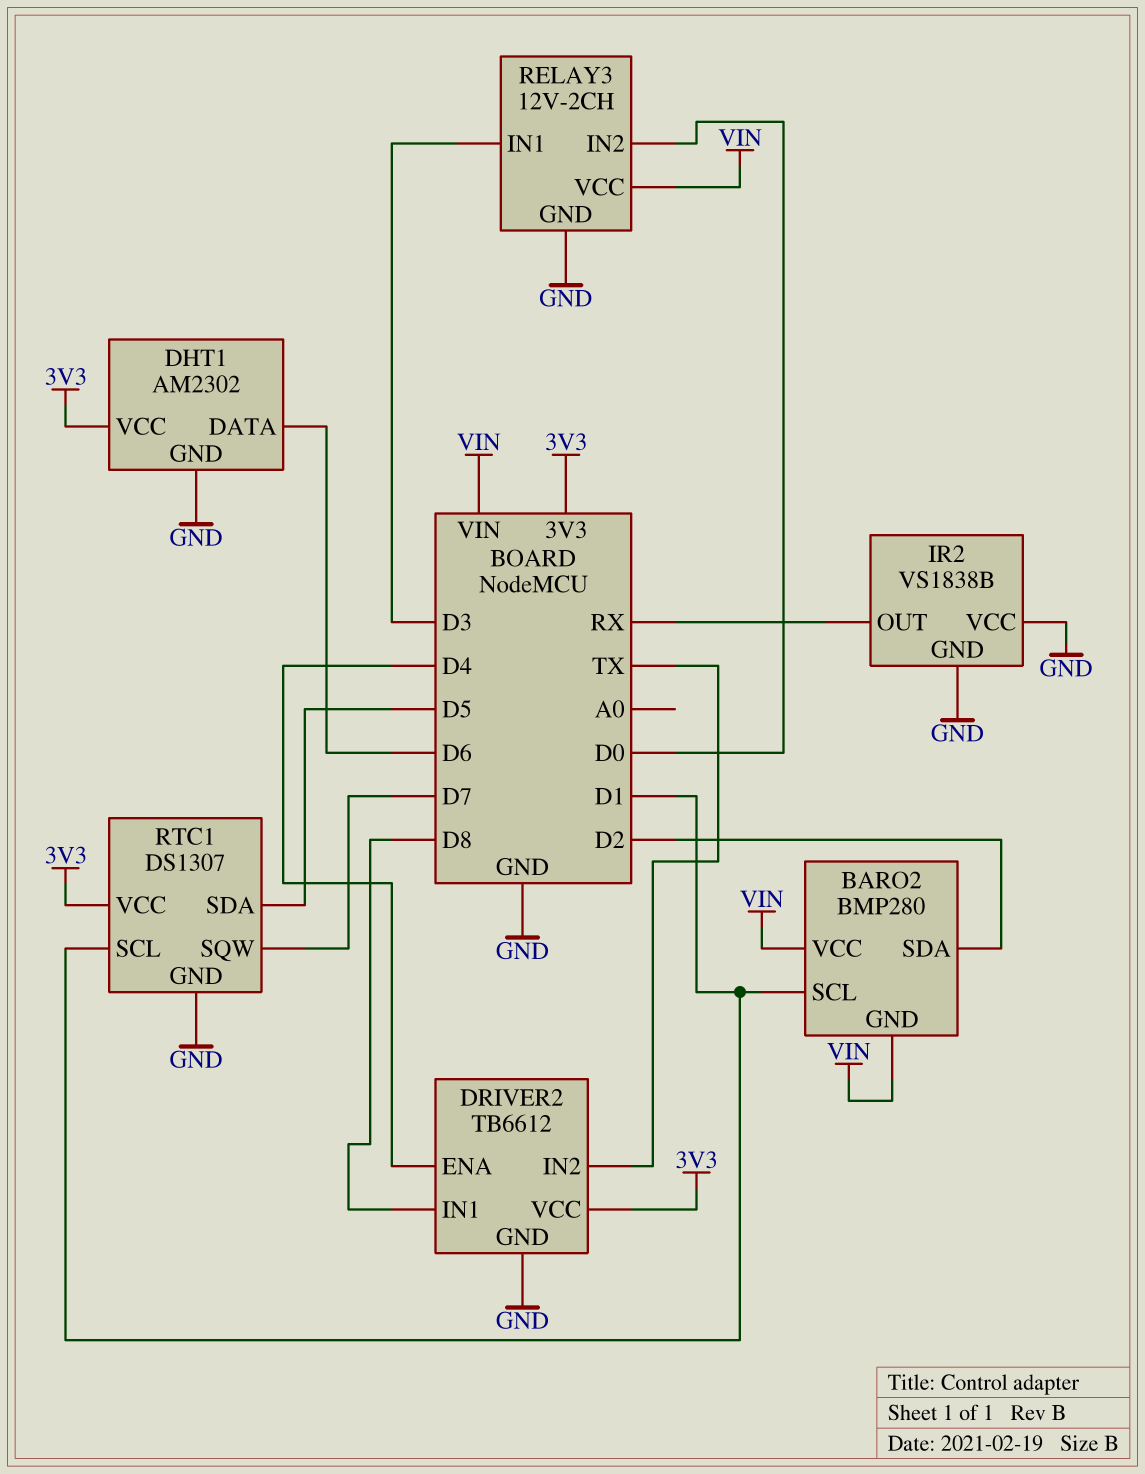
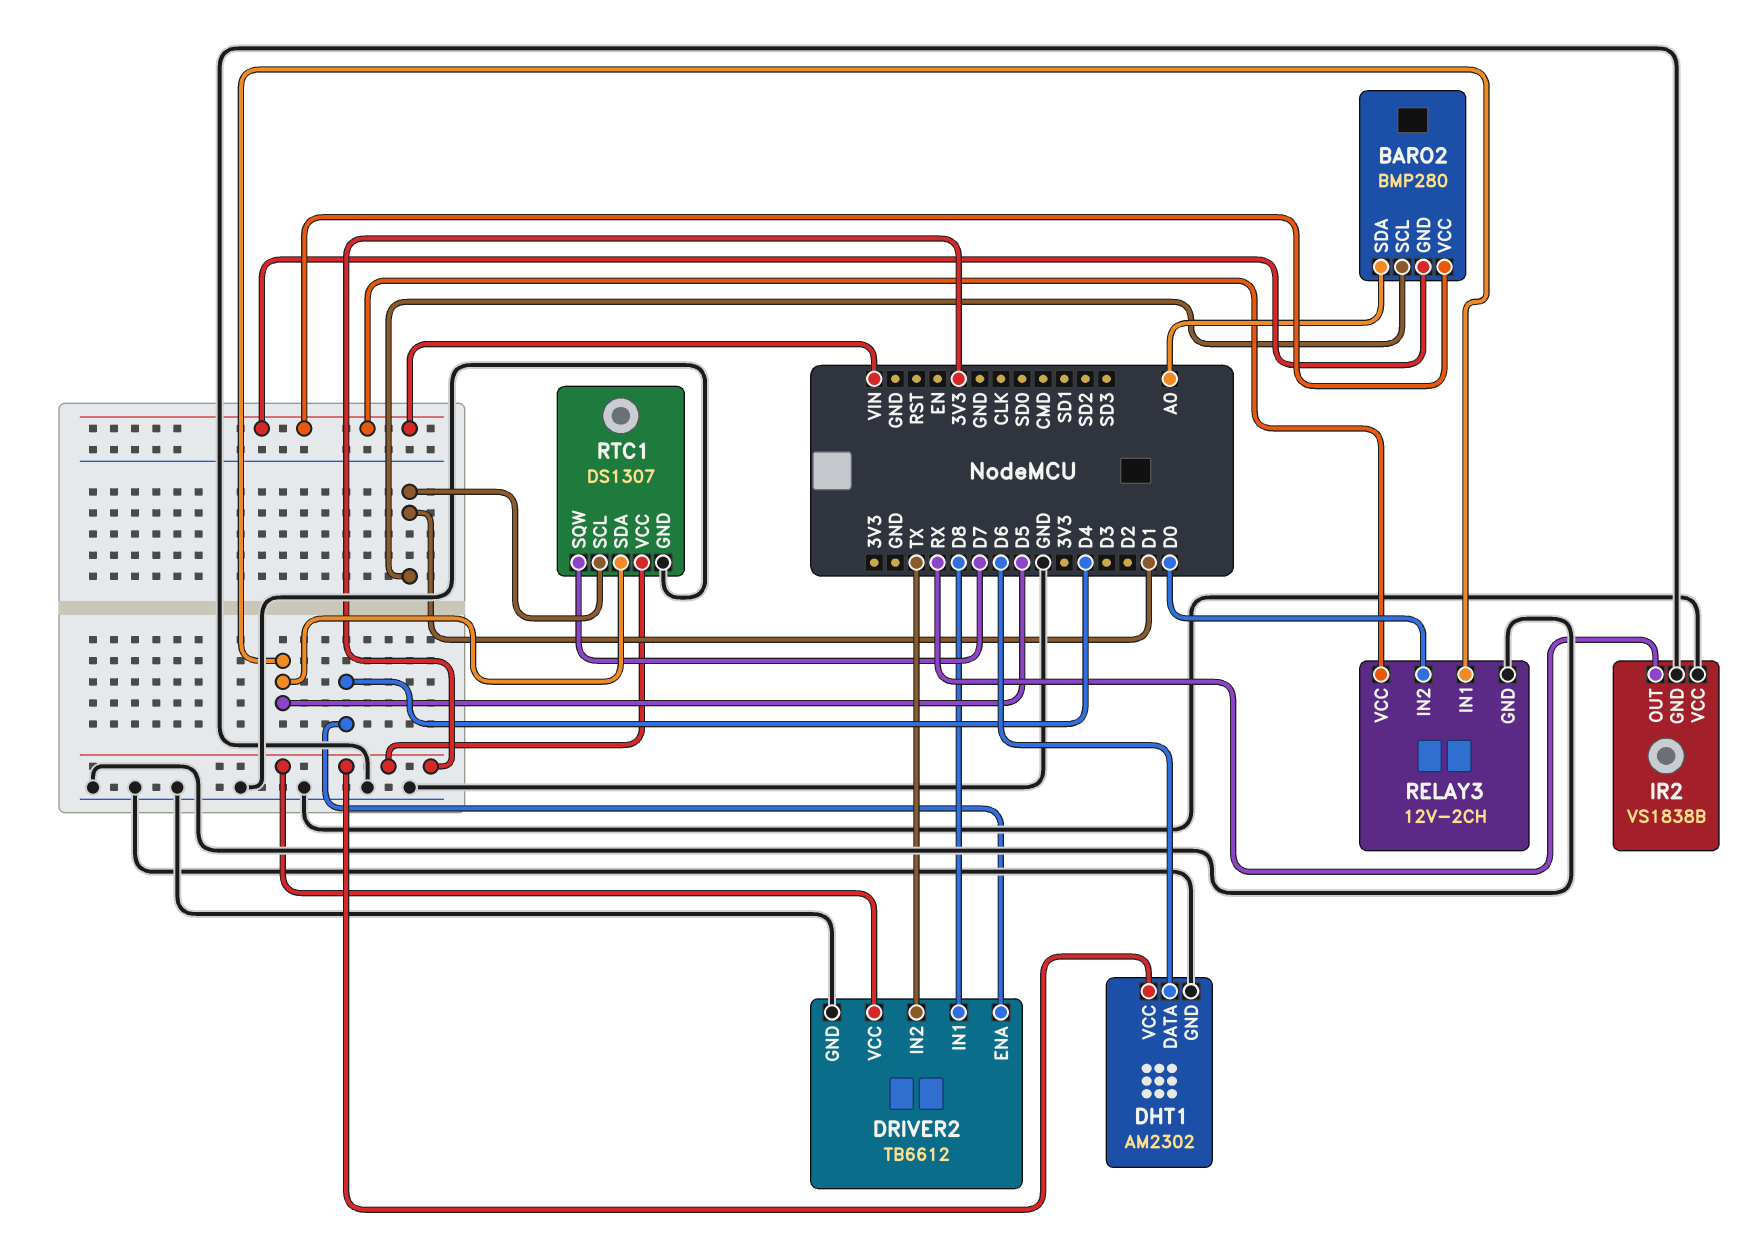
BARO2 pin SDA: D2 -> A0
RELAY3 pin IN1: D3 -> D5

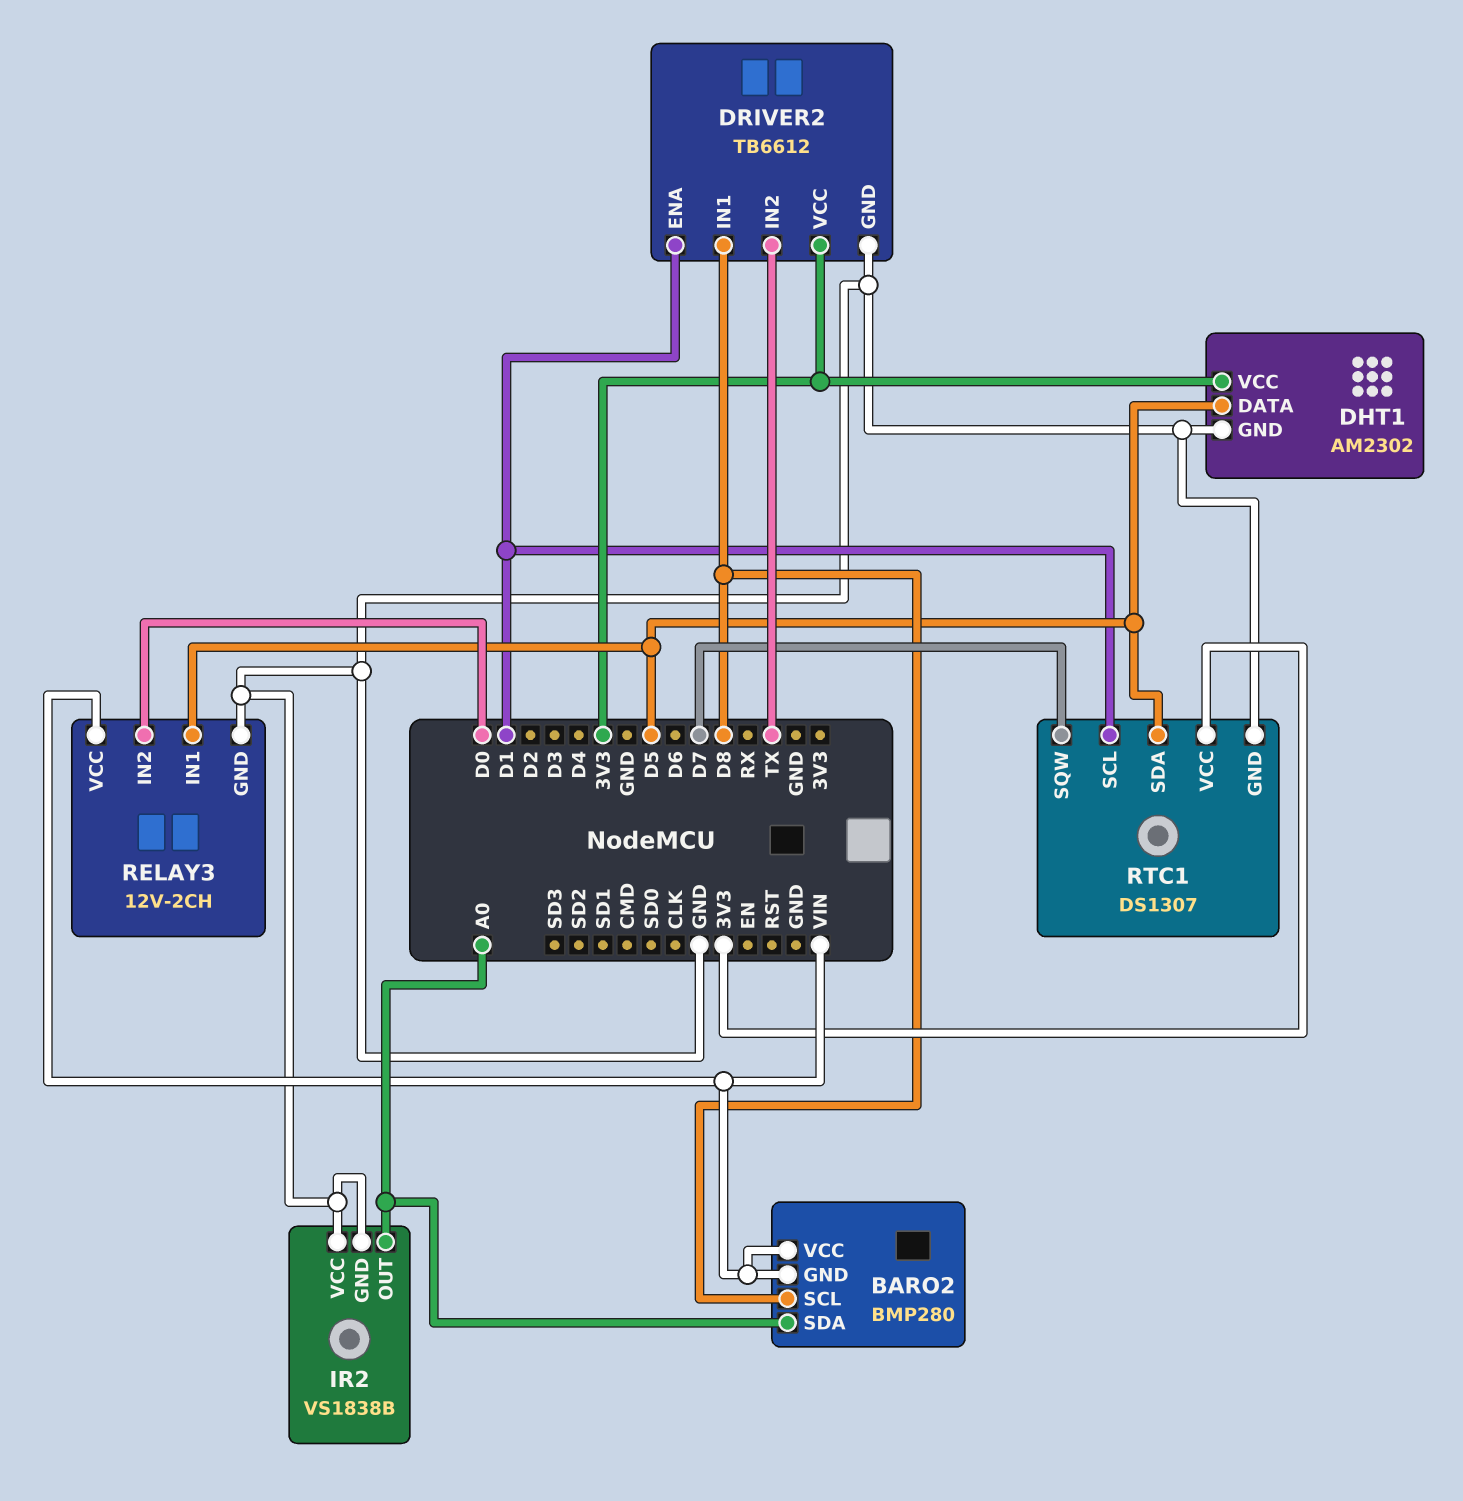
BARO2 pin SCL: D1 -> D8
DHT1 pin DATA: D6 -> D5
DRIVER2 pin ENA: D4 -> D1
IR2 pin OUT: RX -> A0

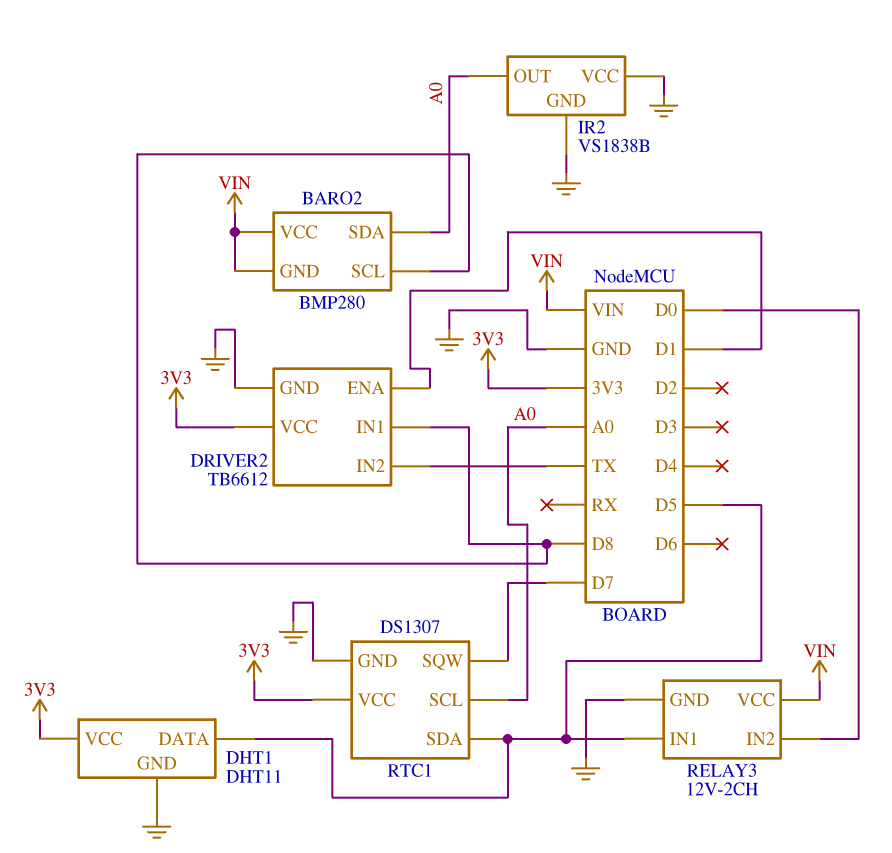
DHT1: AM2302 -> DHT11
RTC1 pin SCL: D1 -> A0

